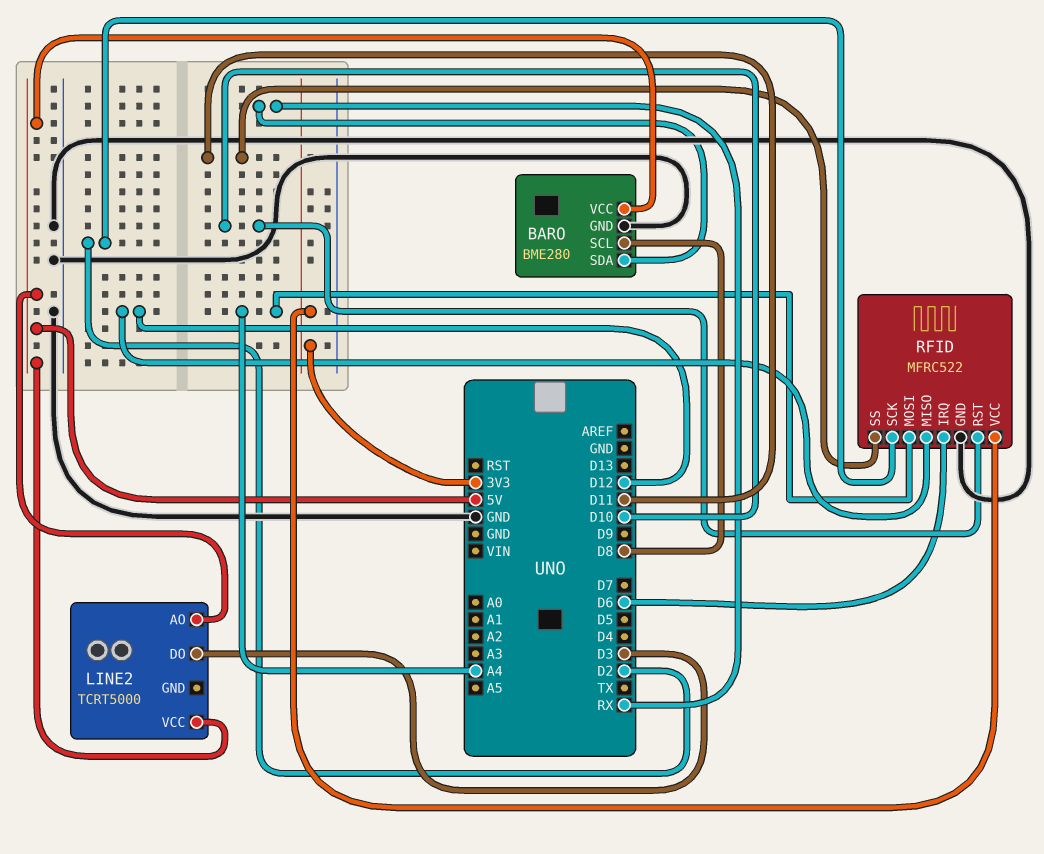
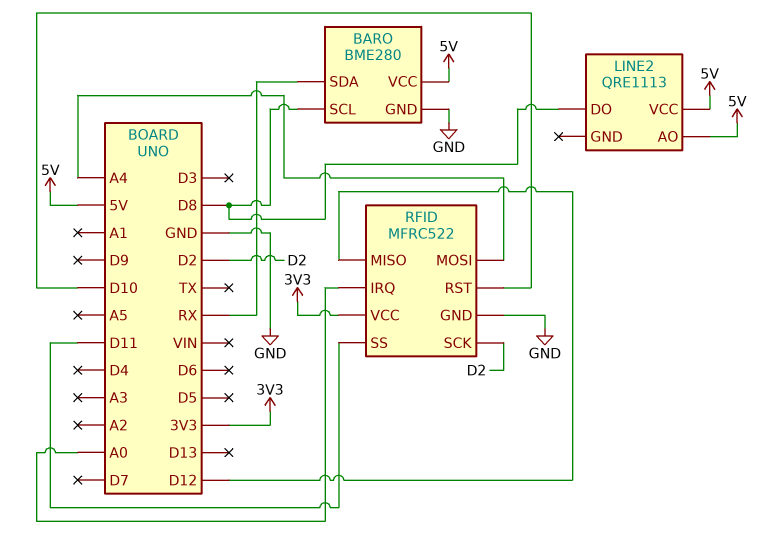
LINE2: TCRT5000 -> QRE1113
LINE2 pin DO: D3 -> D8
RFID pin IRQ: D6 -> A0

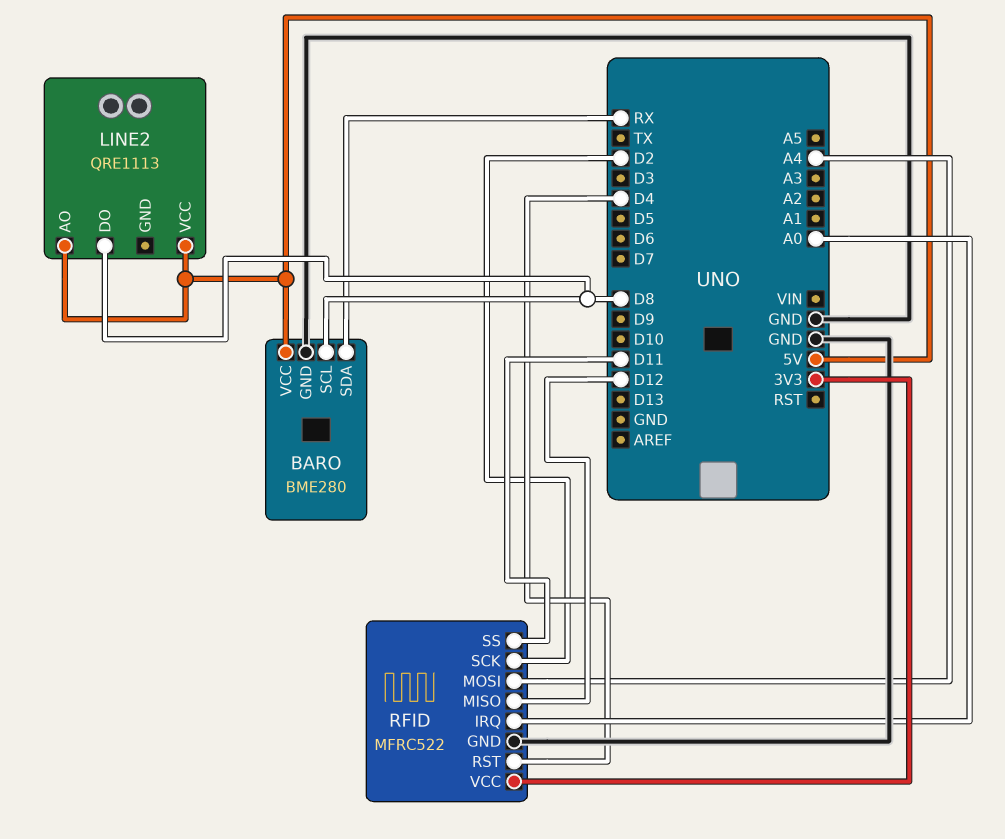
RFID pin RST: D10 -> D4

